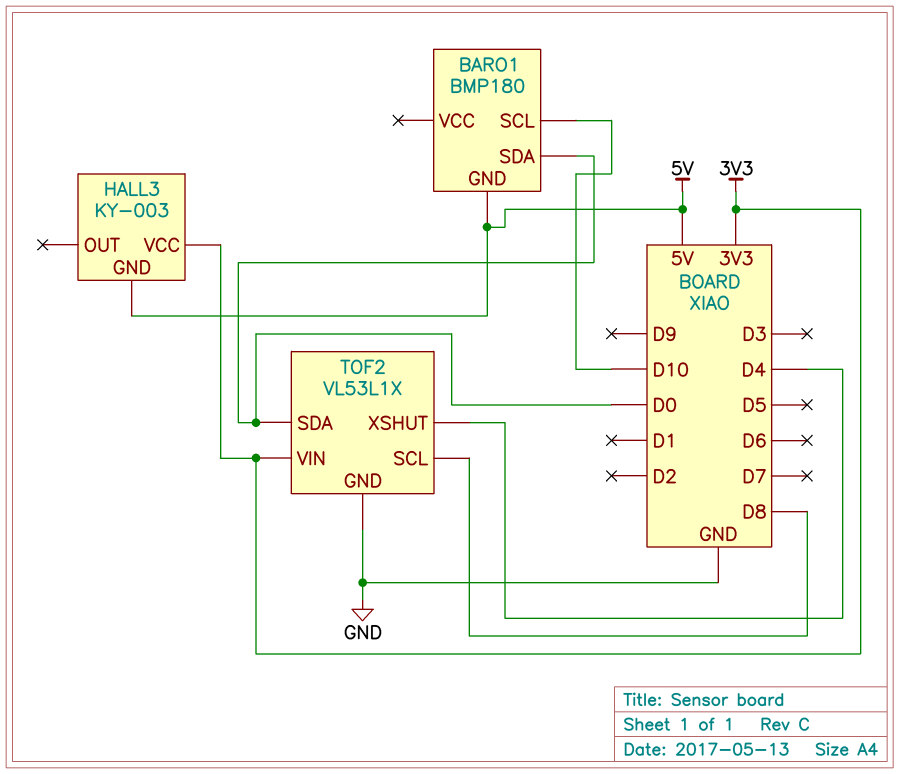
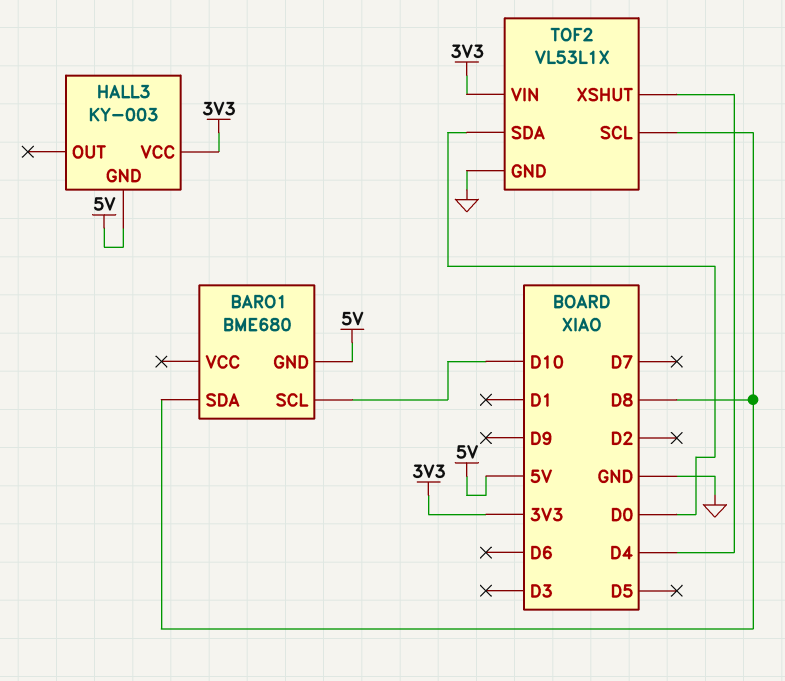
BARO1: BMP180 -> BME680
BARO1 pin SDA: D0 -> D8

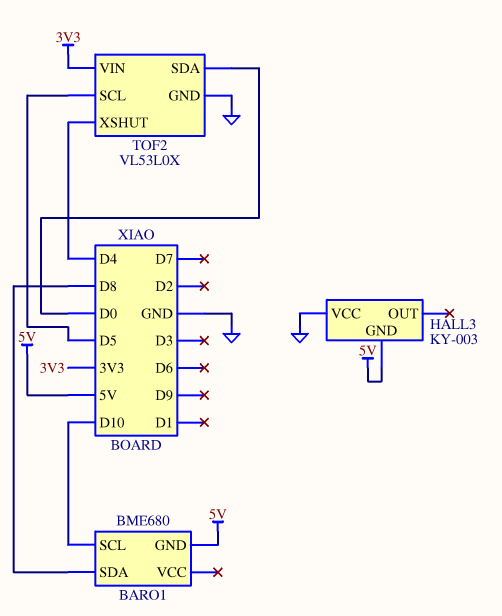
HALL3 pin VCC: 3V3 -> GND
TOF2: VL53L1X -> VL53L0X
TOF2 pin SCL: D8 -> D5

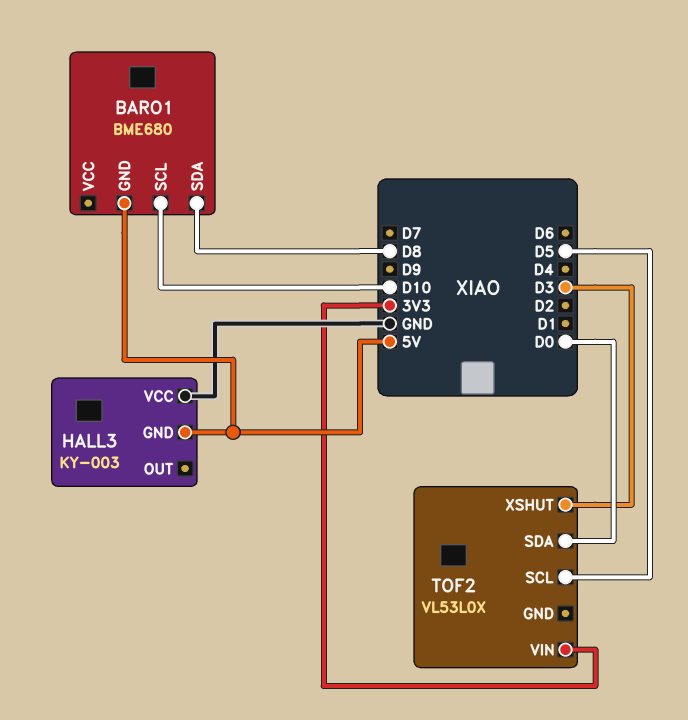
TOF2 pin GND: GND -> none
TOF2 pin XSHUT: D4 -> D3

